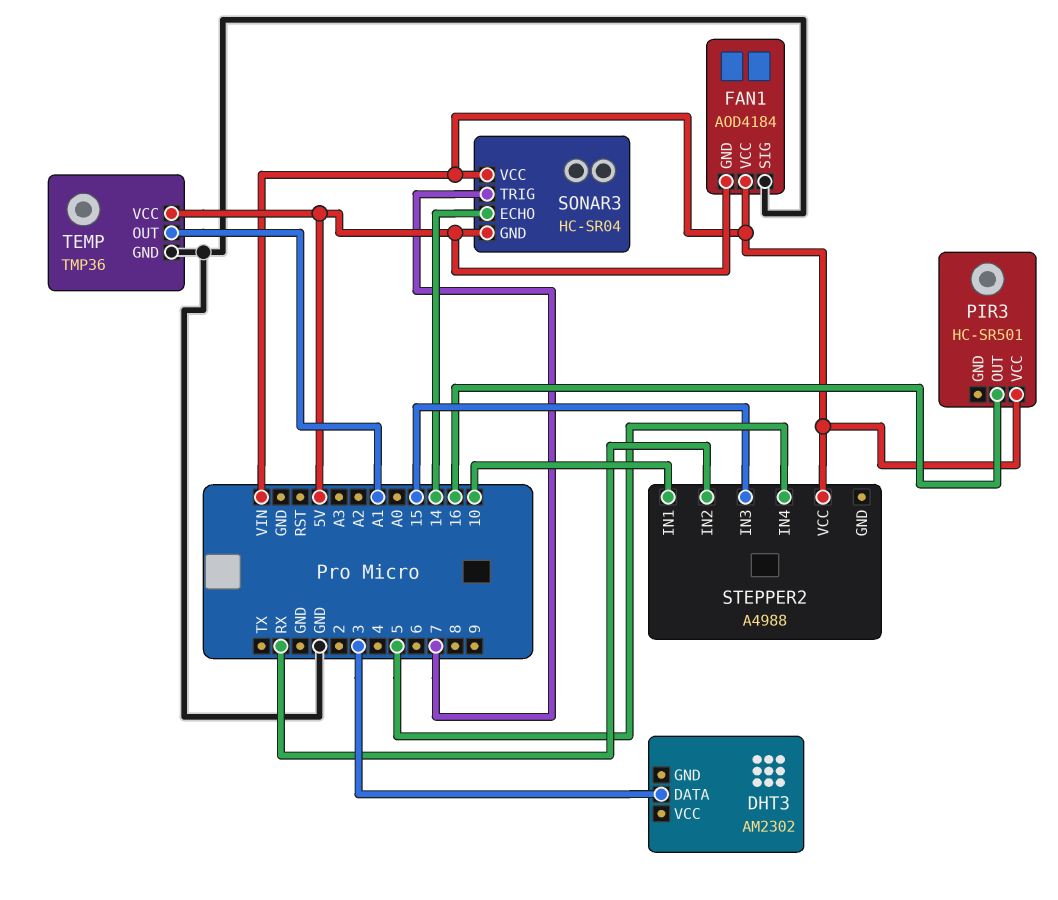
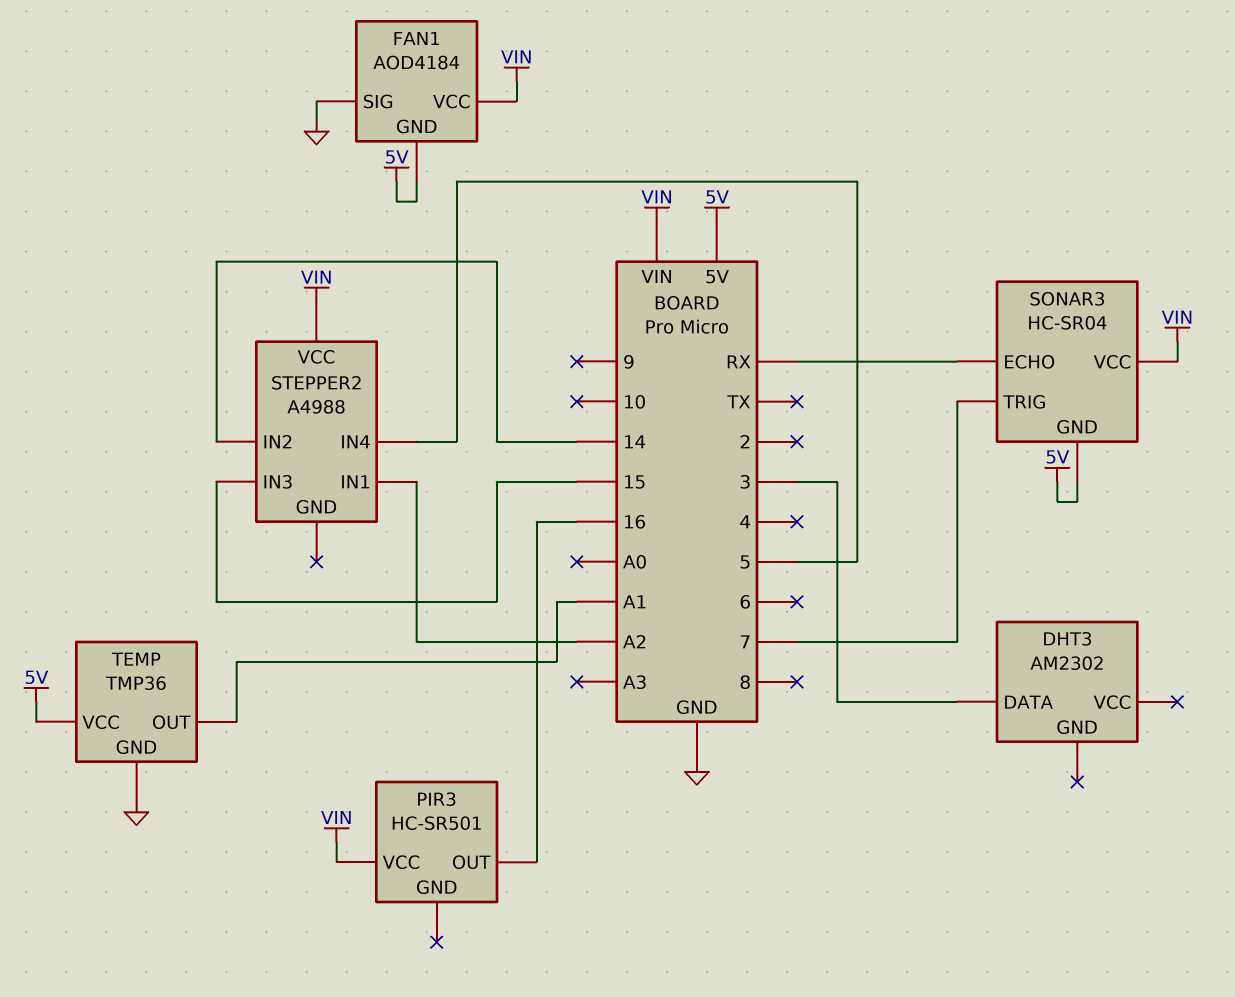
SONAR3 pin ECHO: 14 -> RX
STEPPER2 pin IN1: 10 -> A2
STEPPER2 pin IN2: RX -> 14

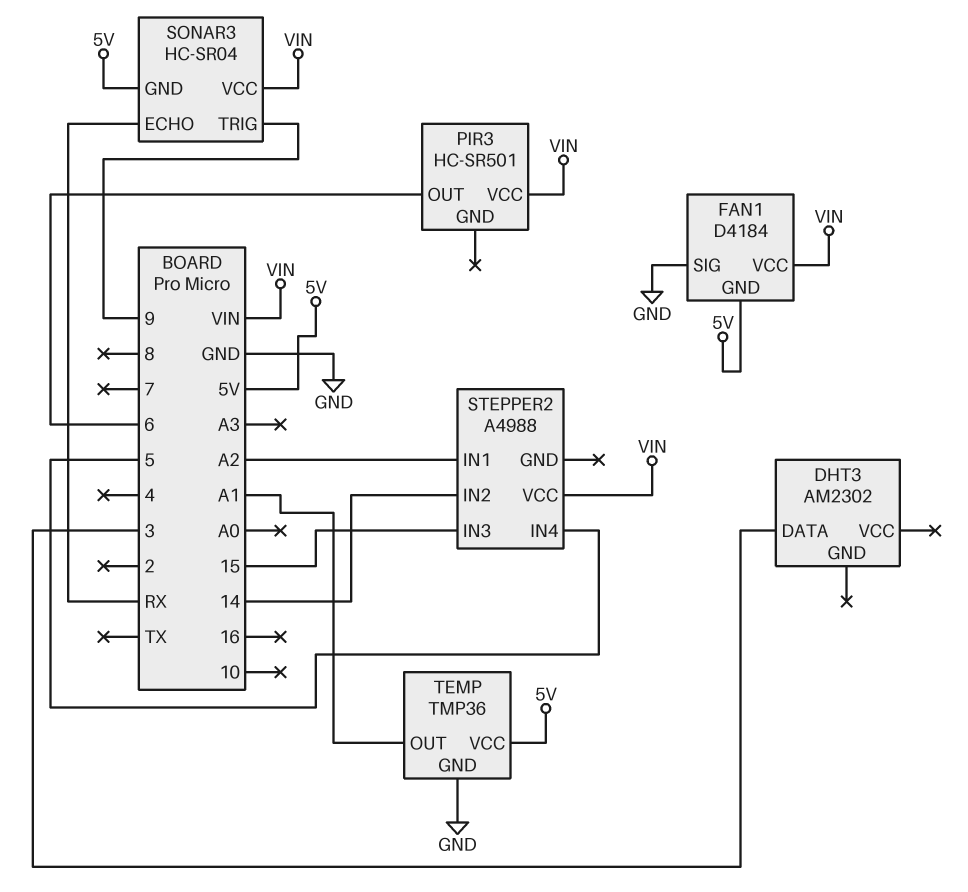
FAN1: AOD4184 -> D4184
PIR3 pin OUT: 16 -> 6
SONAR3 pin TRIG: 7 -> 9

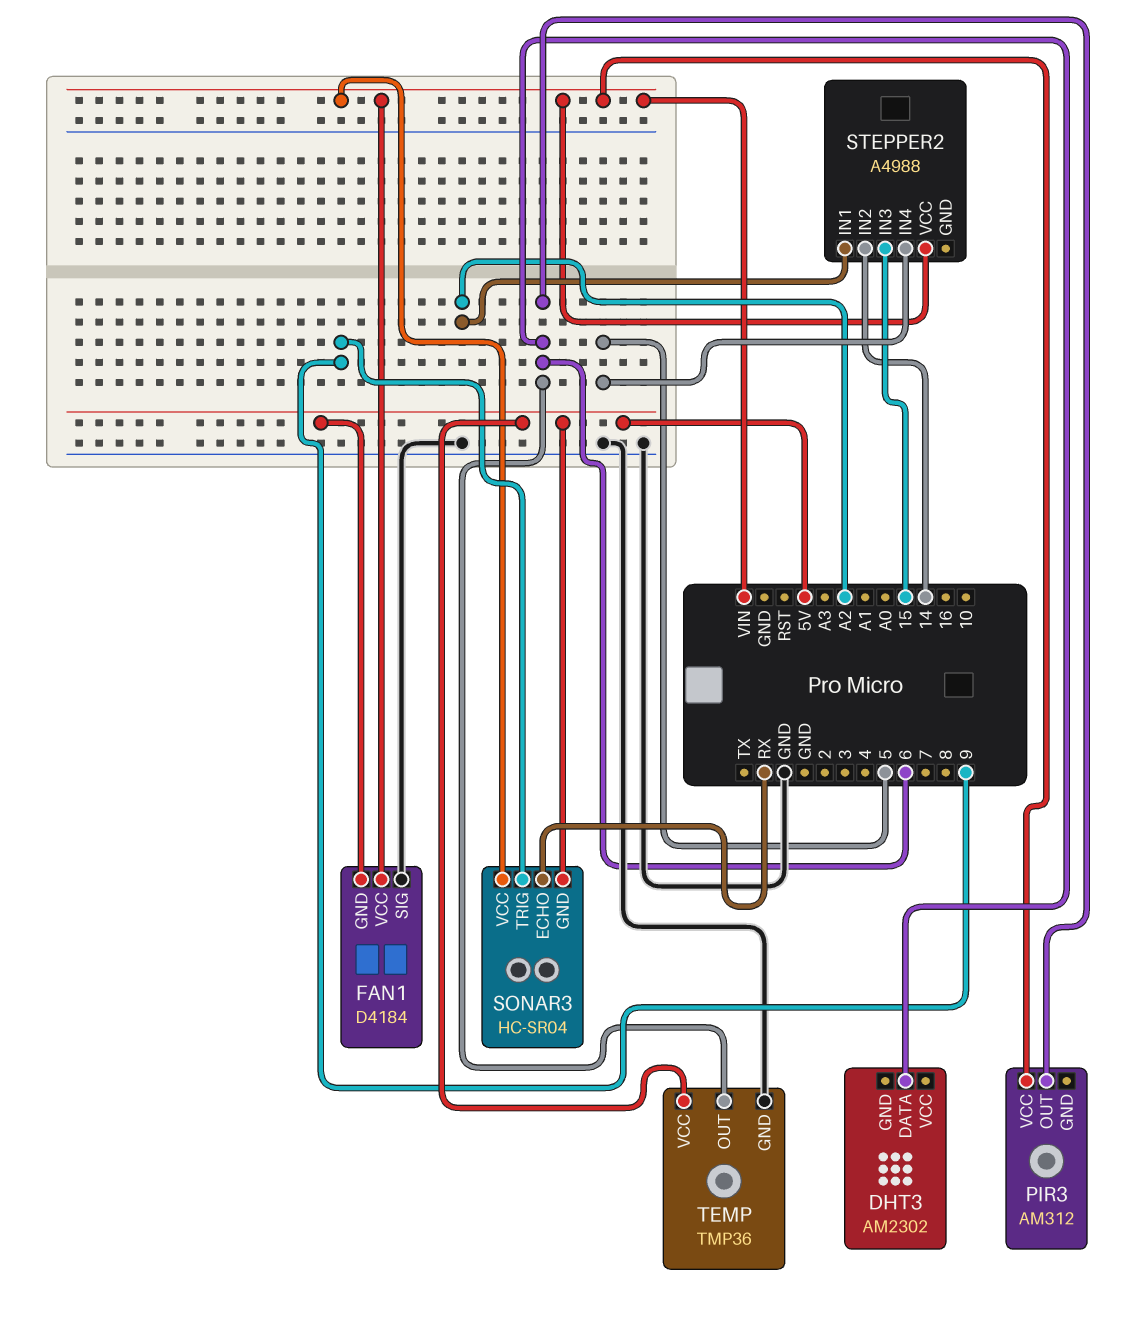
DHT3 pin DATA: 3 -> 6
PIR3: HC-SR501 -> AM312
TEMP pin OUT: A1 -> 6

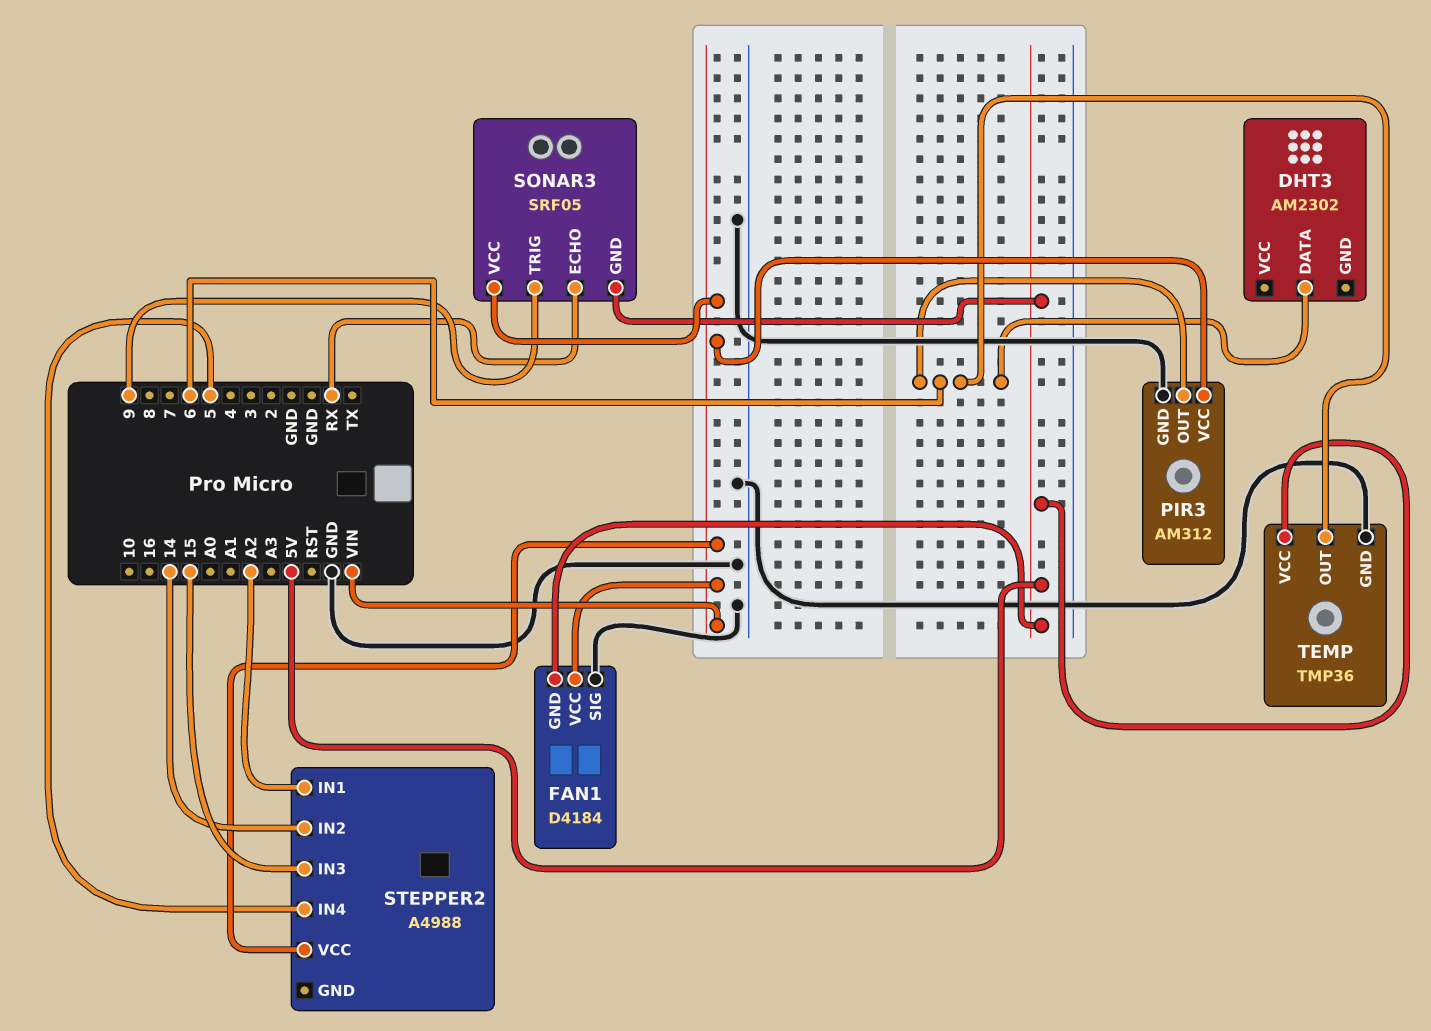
PIR3 pin GND: none -> GND
SONAR3: HC-SR04 -> SRF05

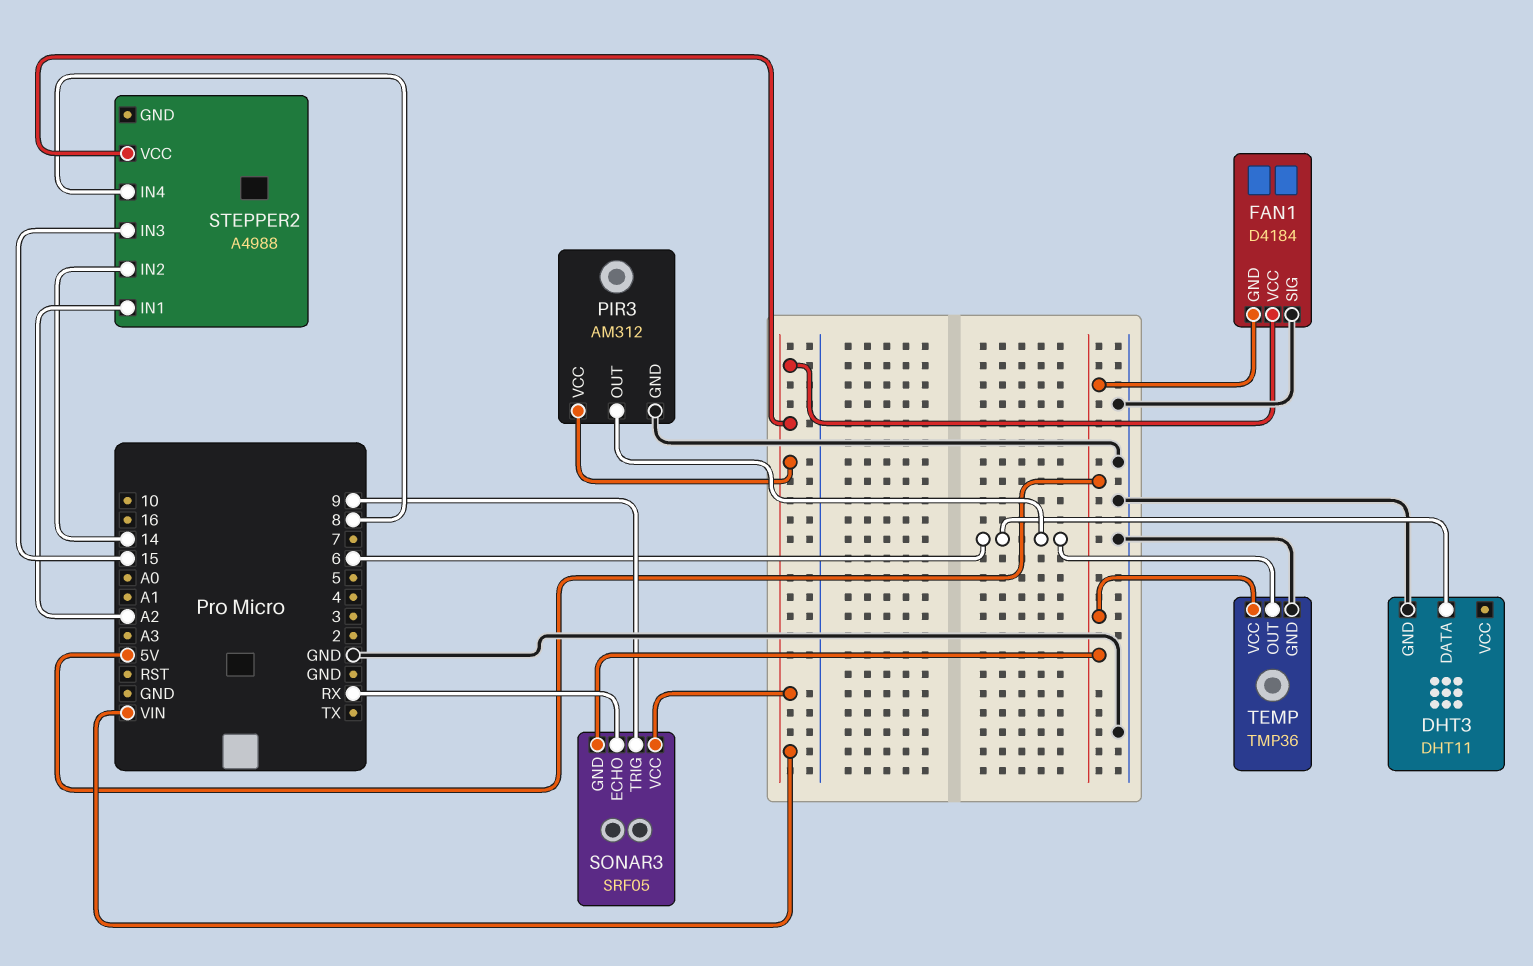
DHT3: AM2302 -> DHT11
DHT3 pin GND: none -> GND
STEPPER2 pin IN4: 5 -> 8

